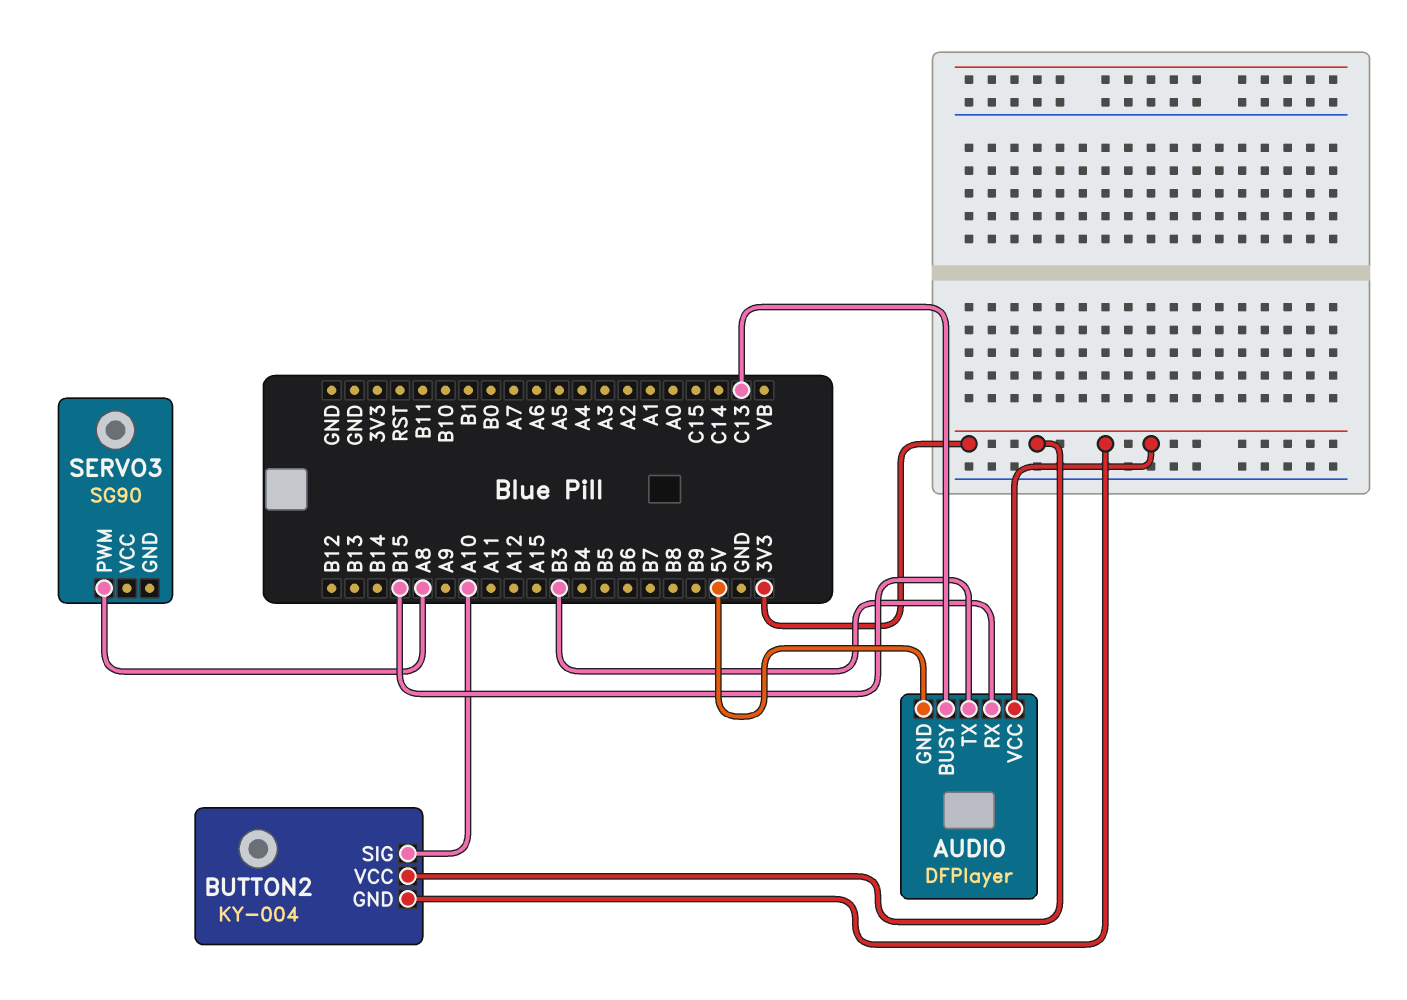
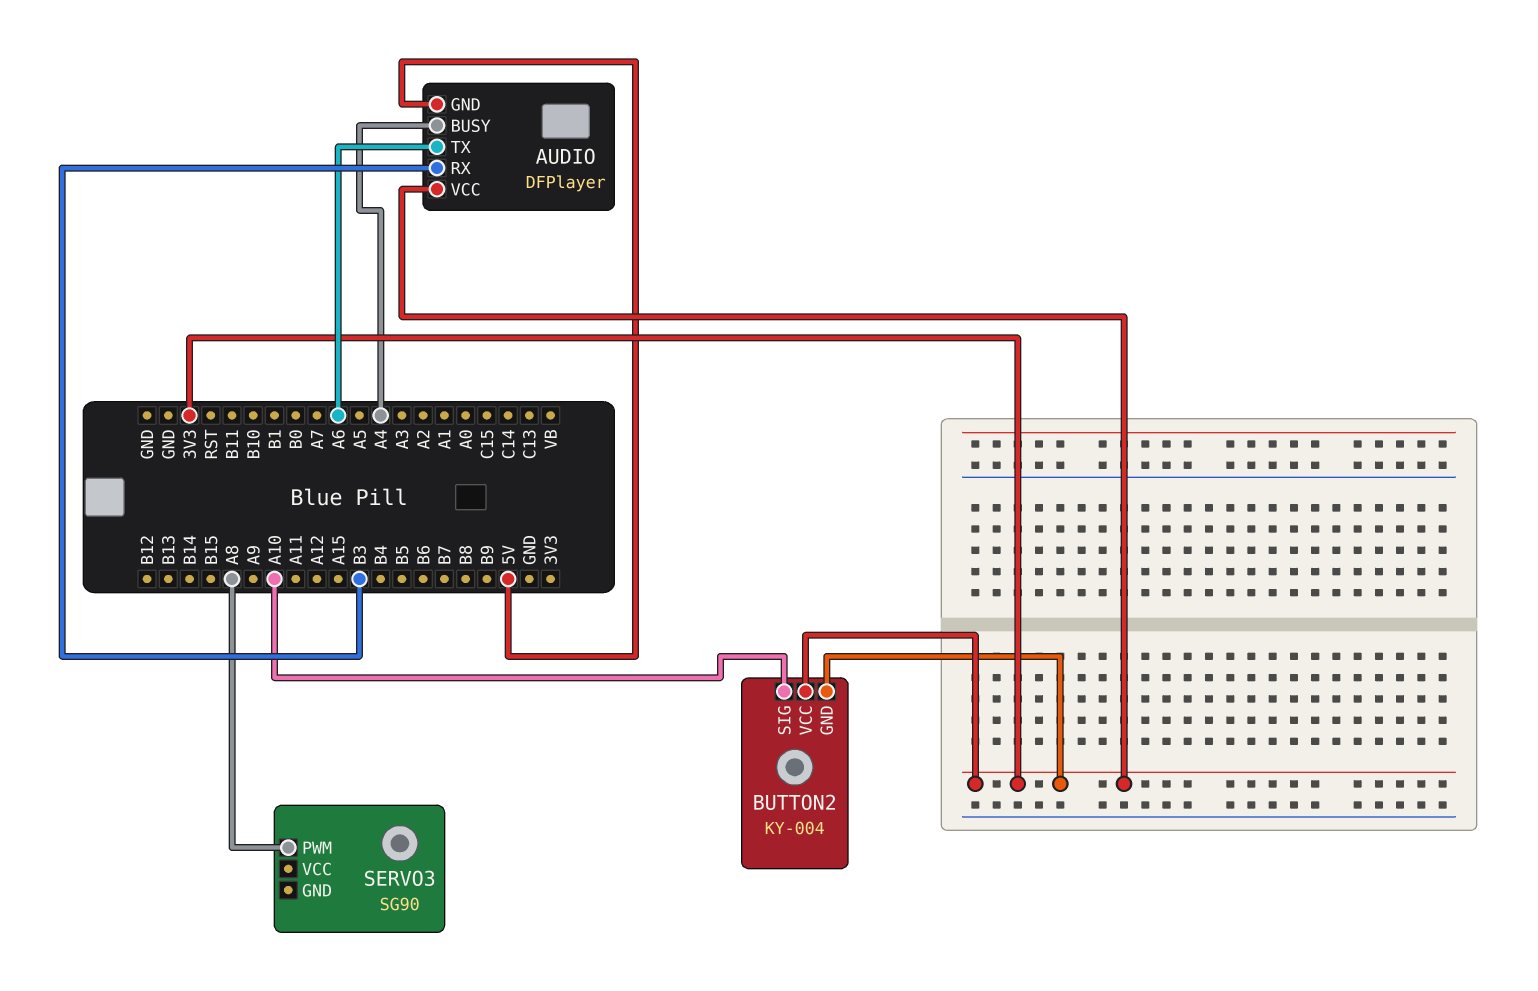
AUDIO pin BUSY: C13 -> A4
AUDIO pin TX: B15 -> A6

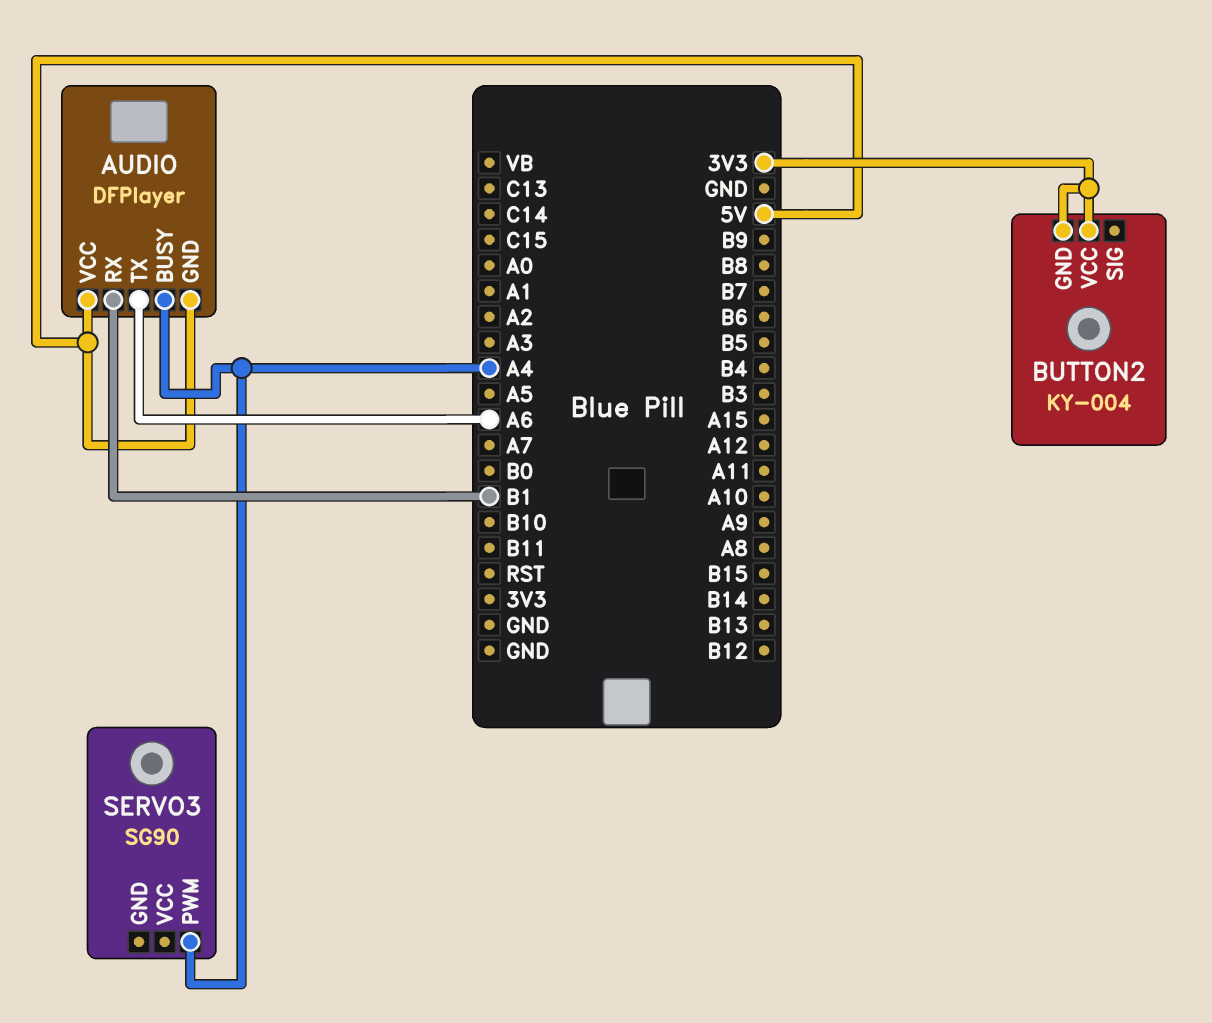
AUDIO pin RX: B3 -> B1
AUDIO pin VCC: 3V3 -> 5V
BUTTON2 pin SIG: A10 -> none
SERVO3 pin PWM: A8 -> A4

